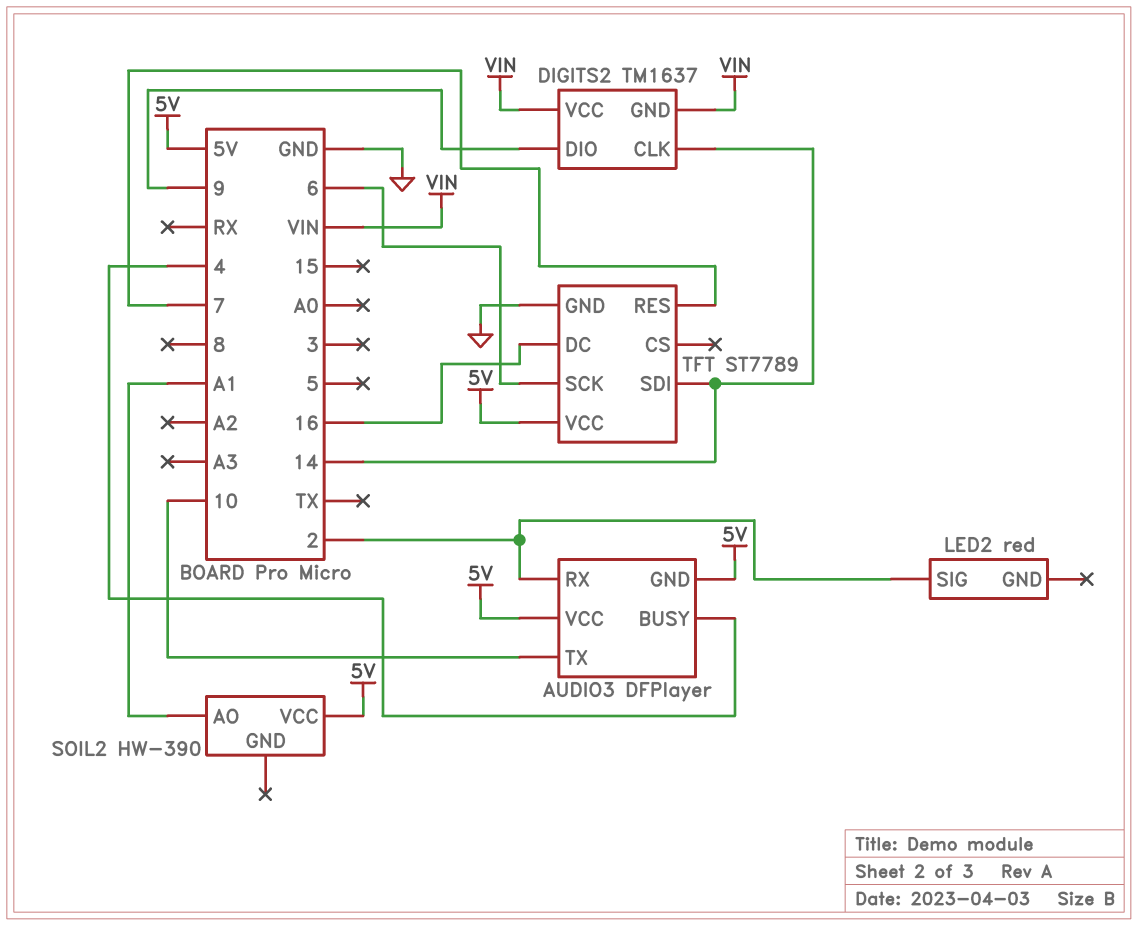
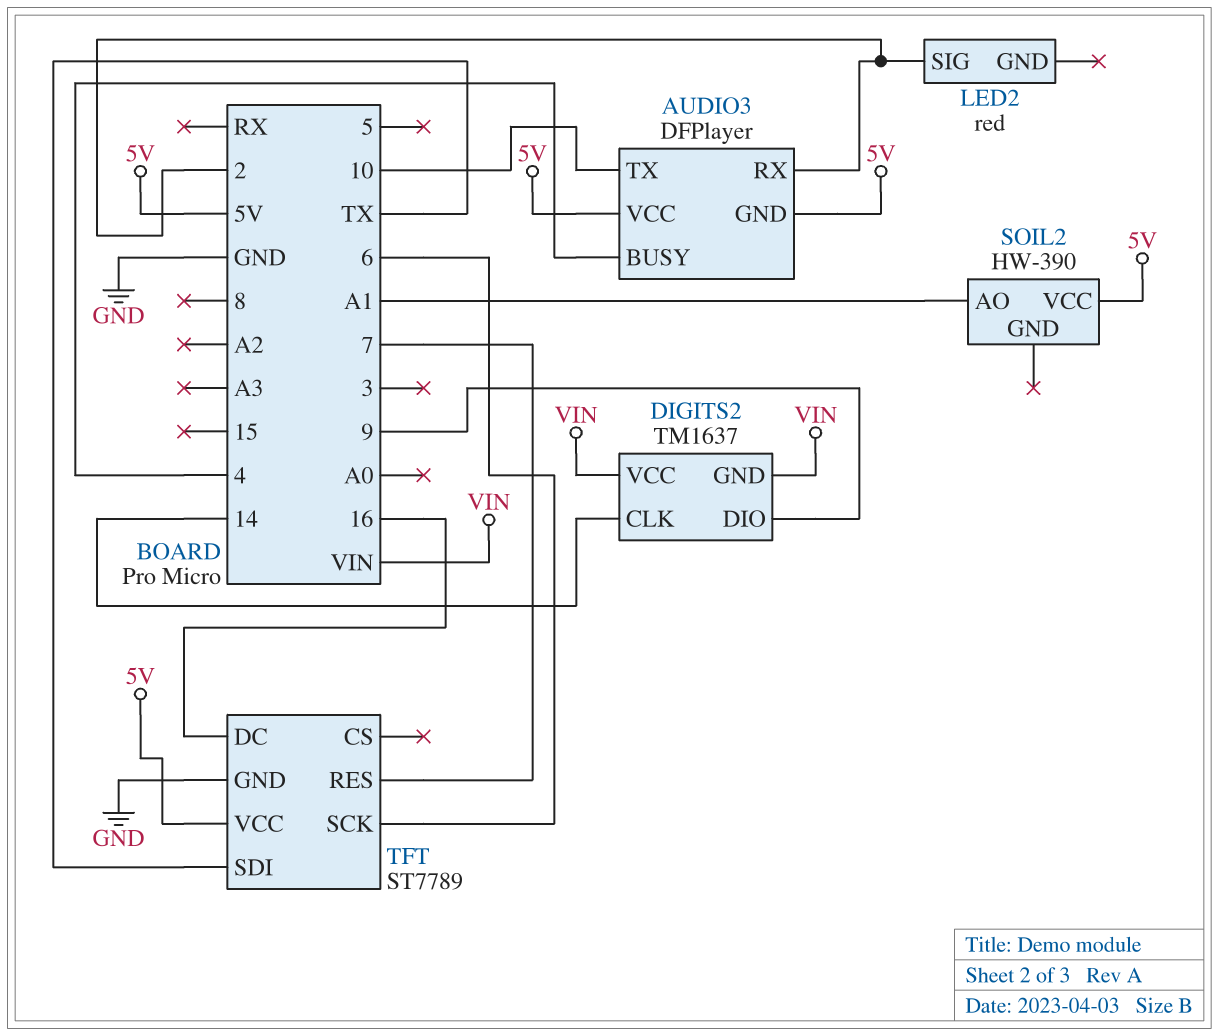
TFT pin SDI: 14 -> TX

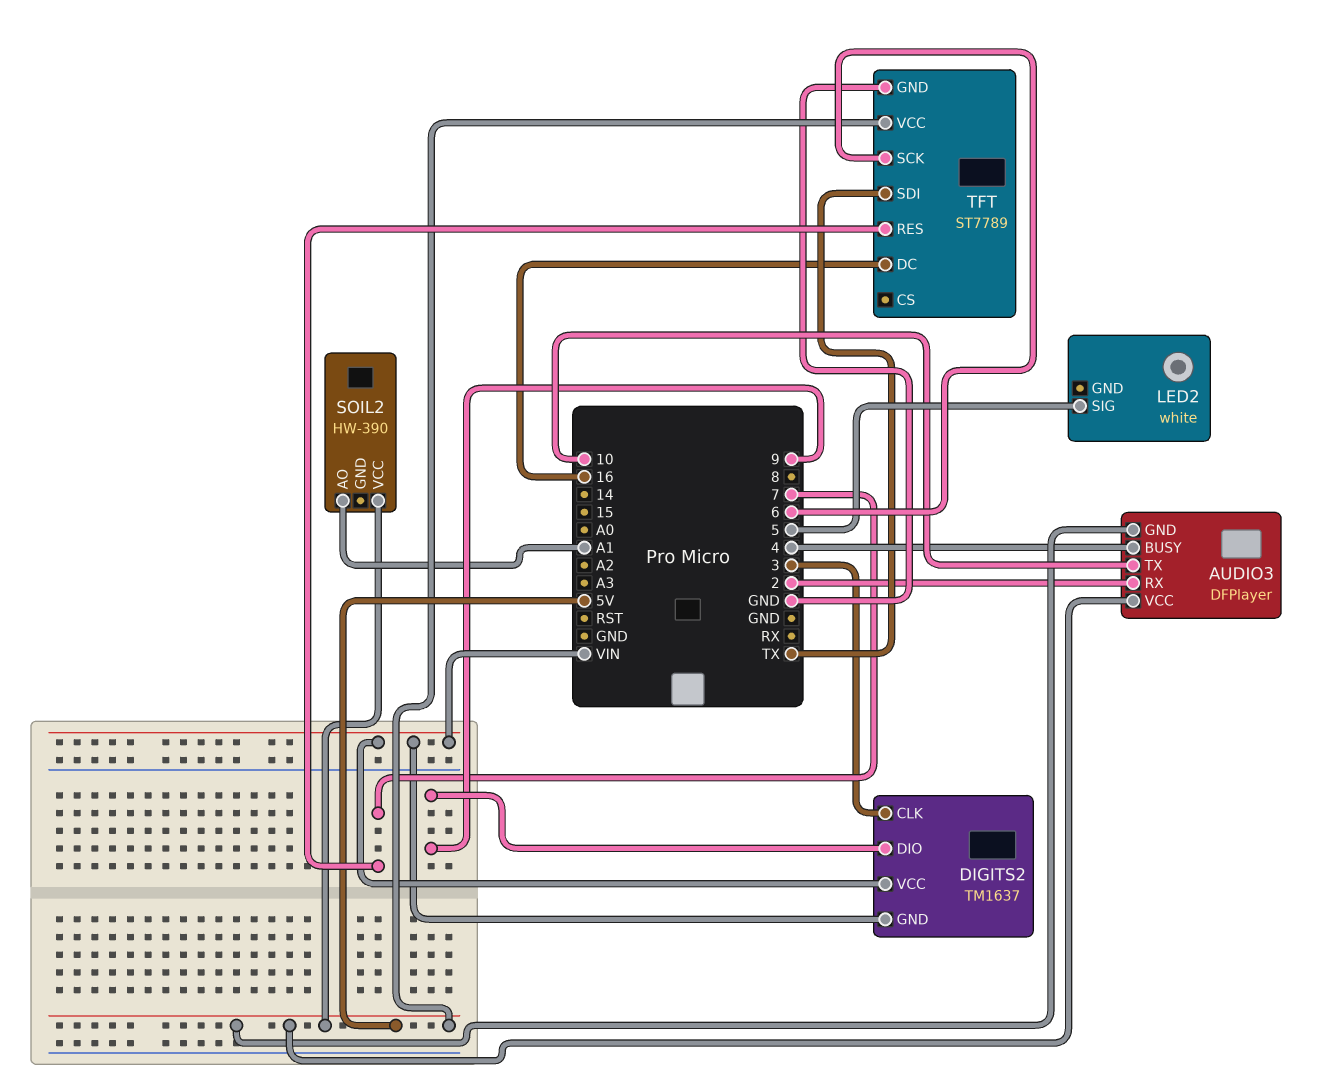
DIGITS2 pin CLK: 14 -> 3
LED2: red -> white
LED2 pin SIG: 2 -> 5

